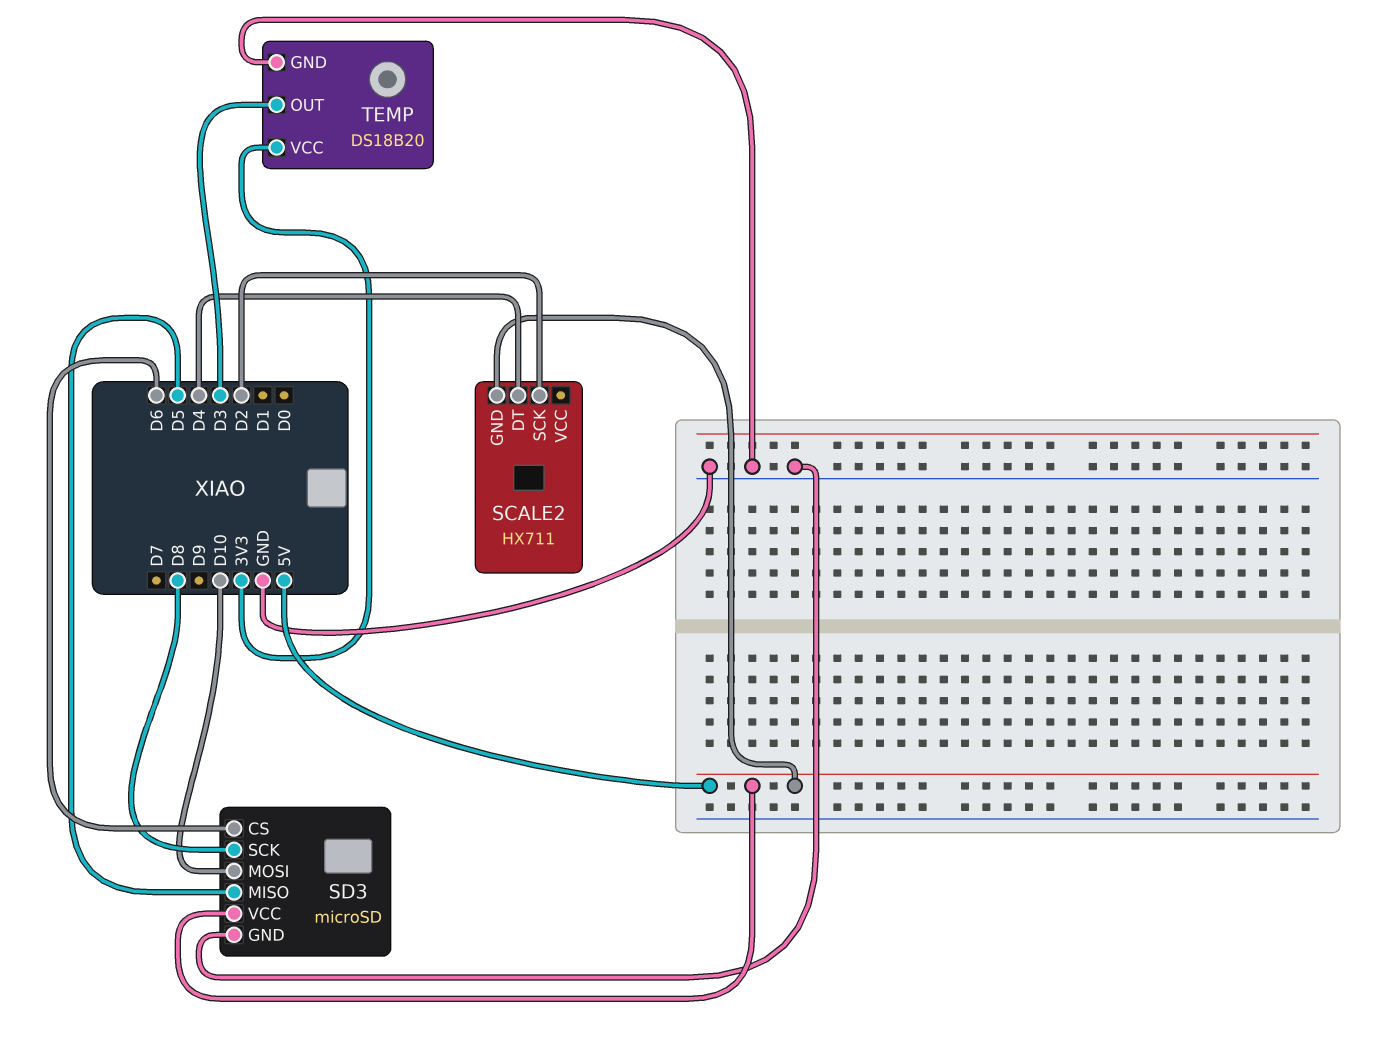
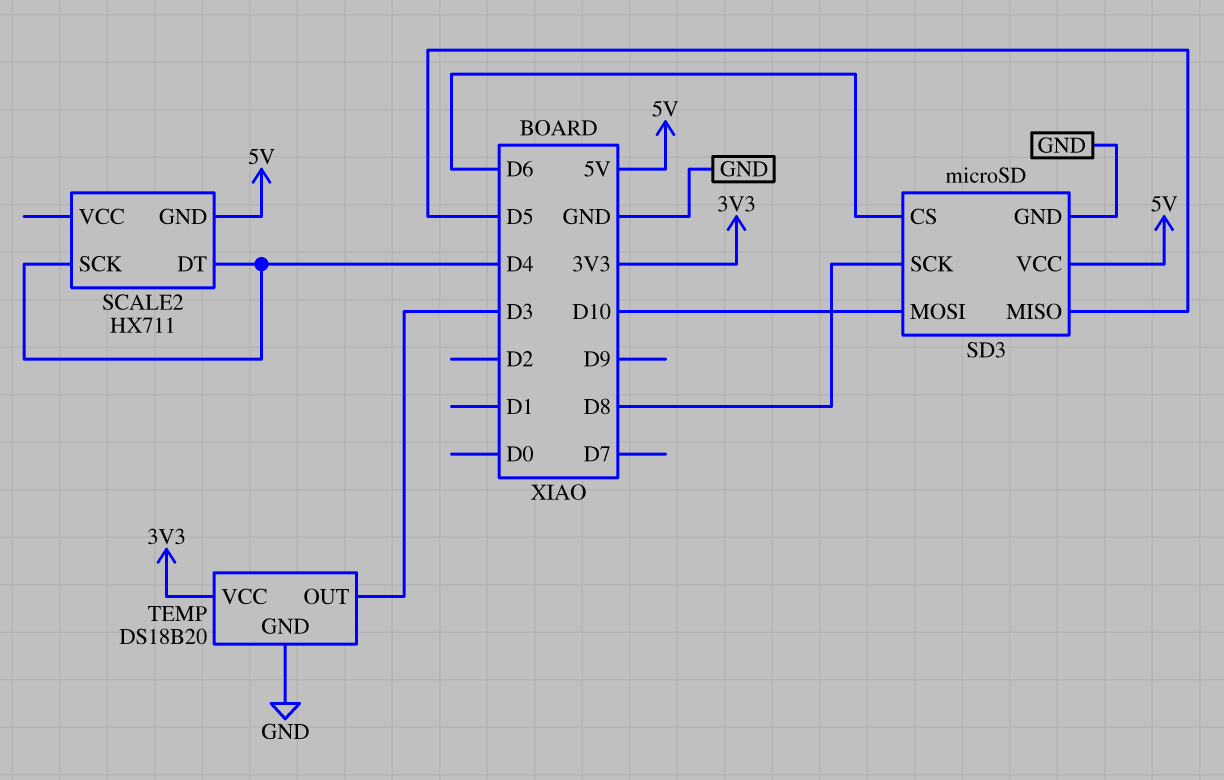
SCALE2 pin SCK: D2 -> D4

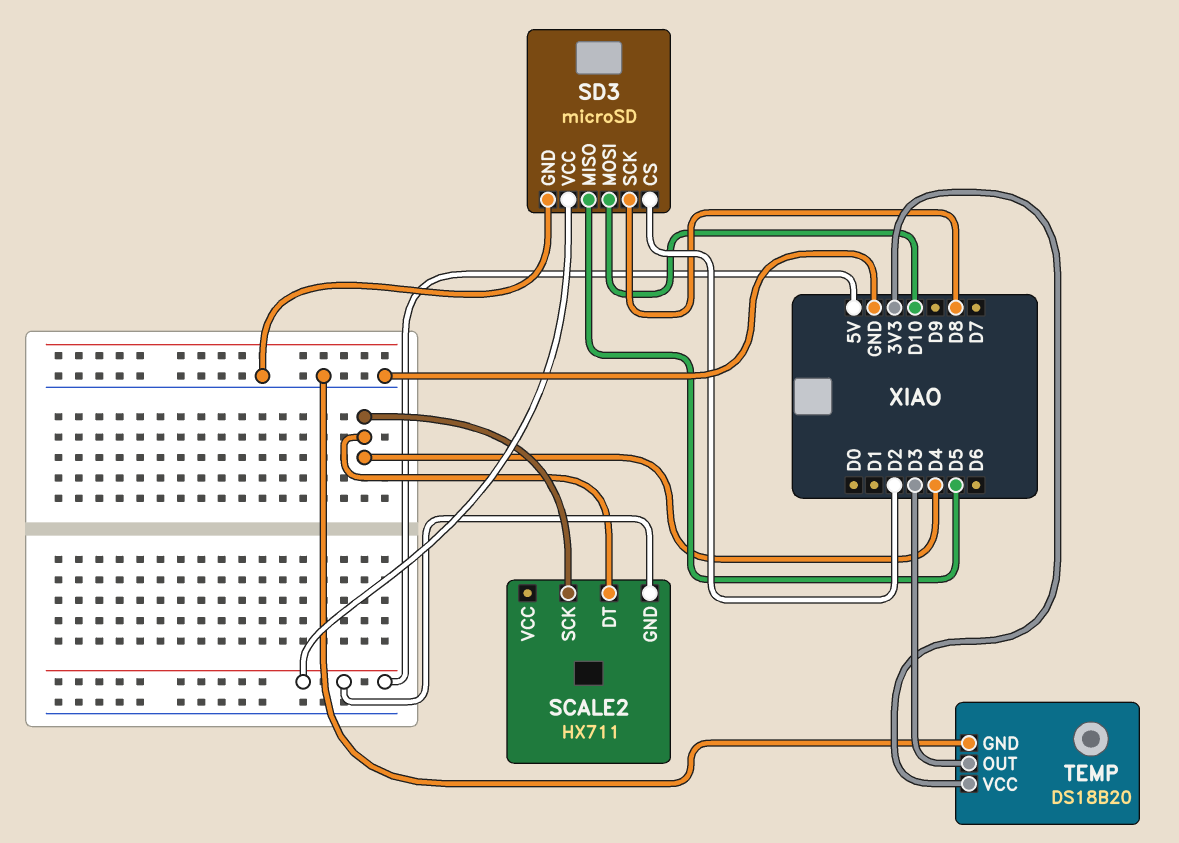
SD3 pin CS: D6 -> D2

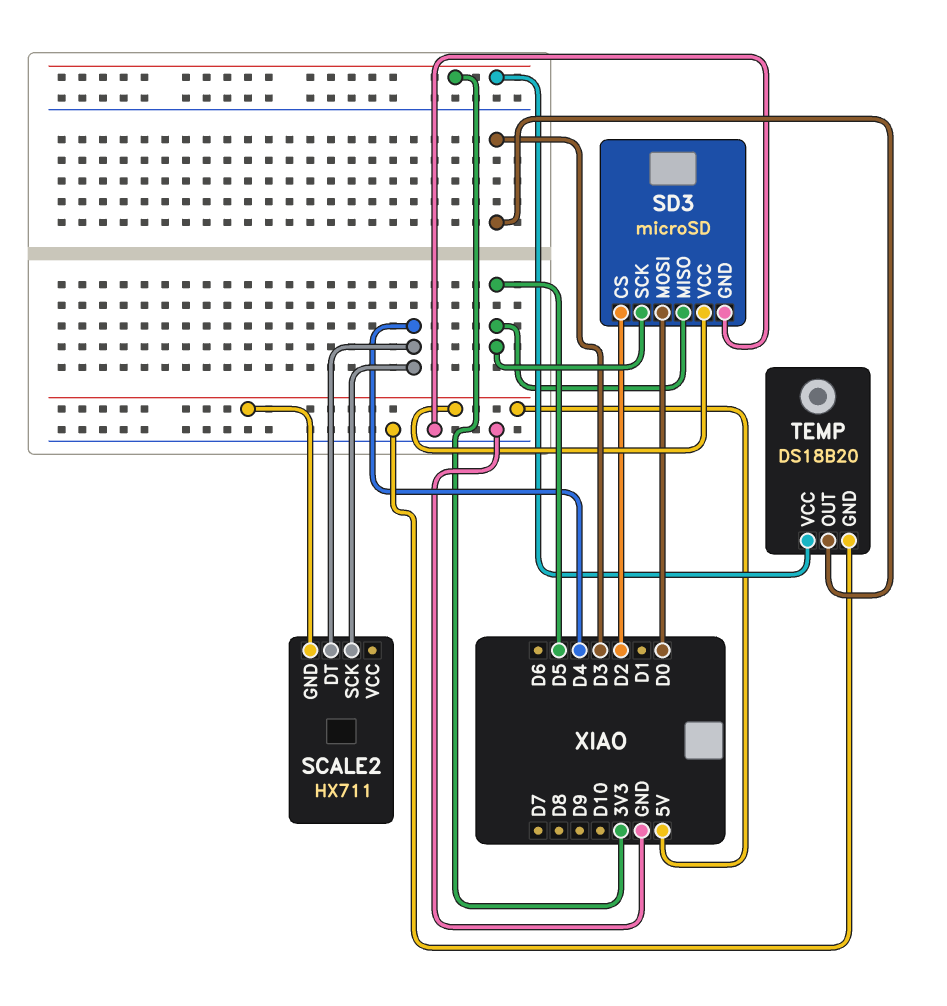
SD3 pin MOSI: D10 -> D0
SD3 pin SCK: D8 -> D5

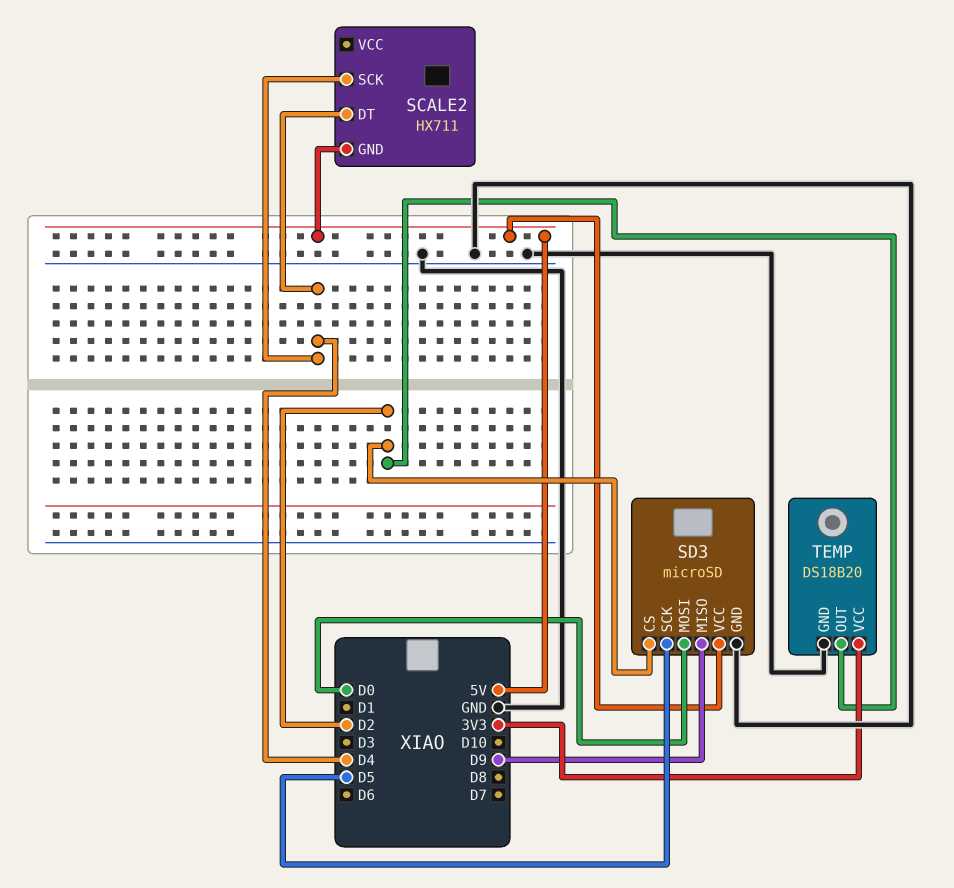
SD3 pin MISO: D5 -> D9
TEMP pin OUT: D3 -> D2

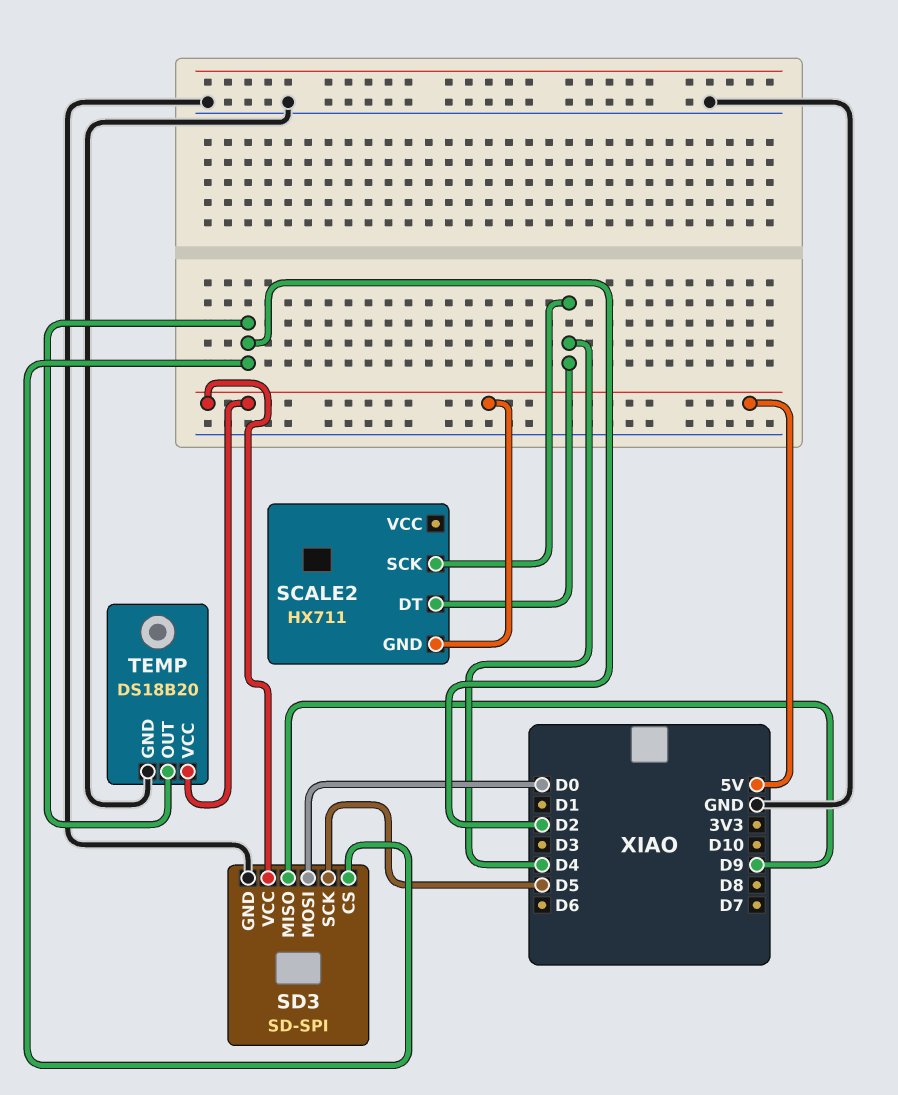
SD3: microSD -> SD-SPI
TEMP pin VCC: 3V3 -> 5V

